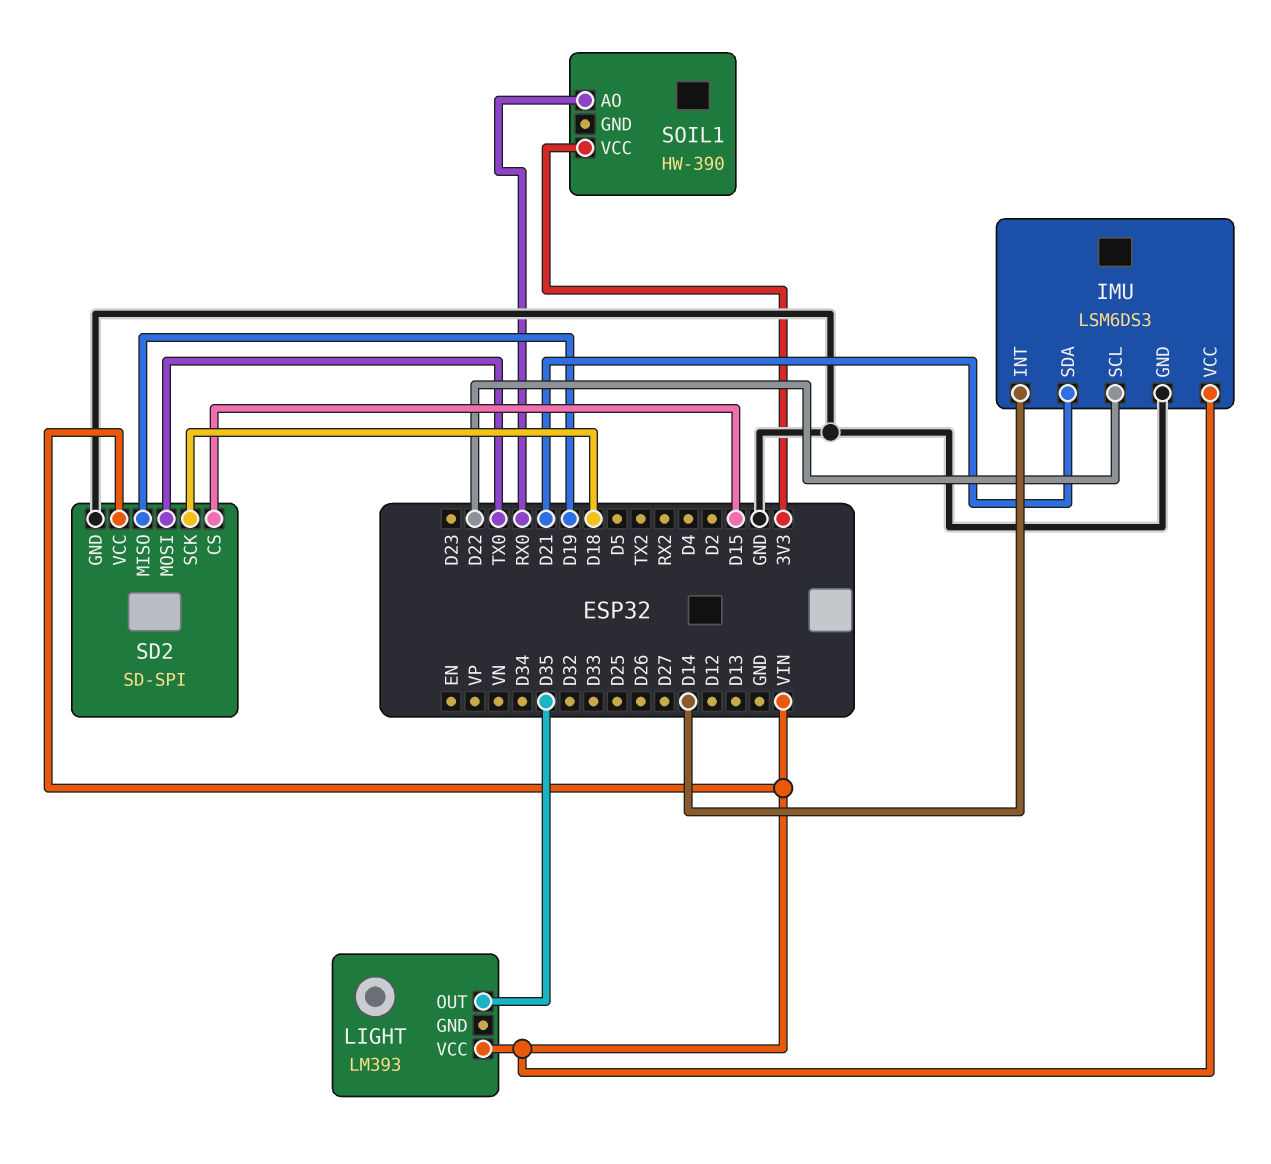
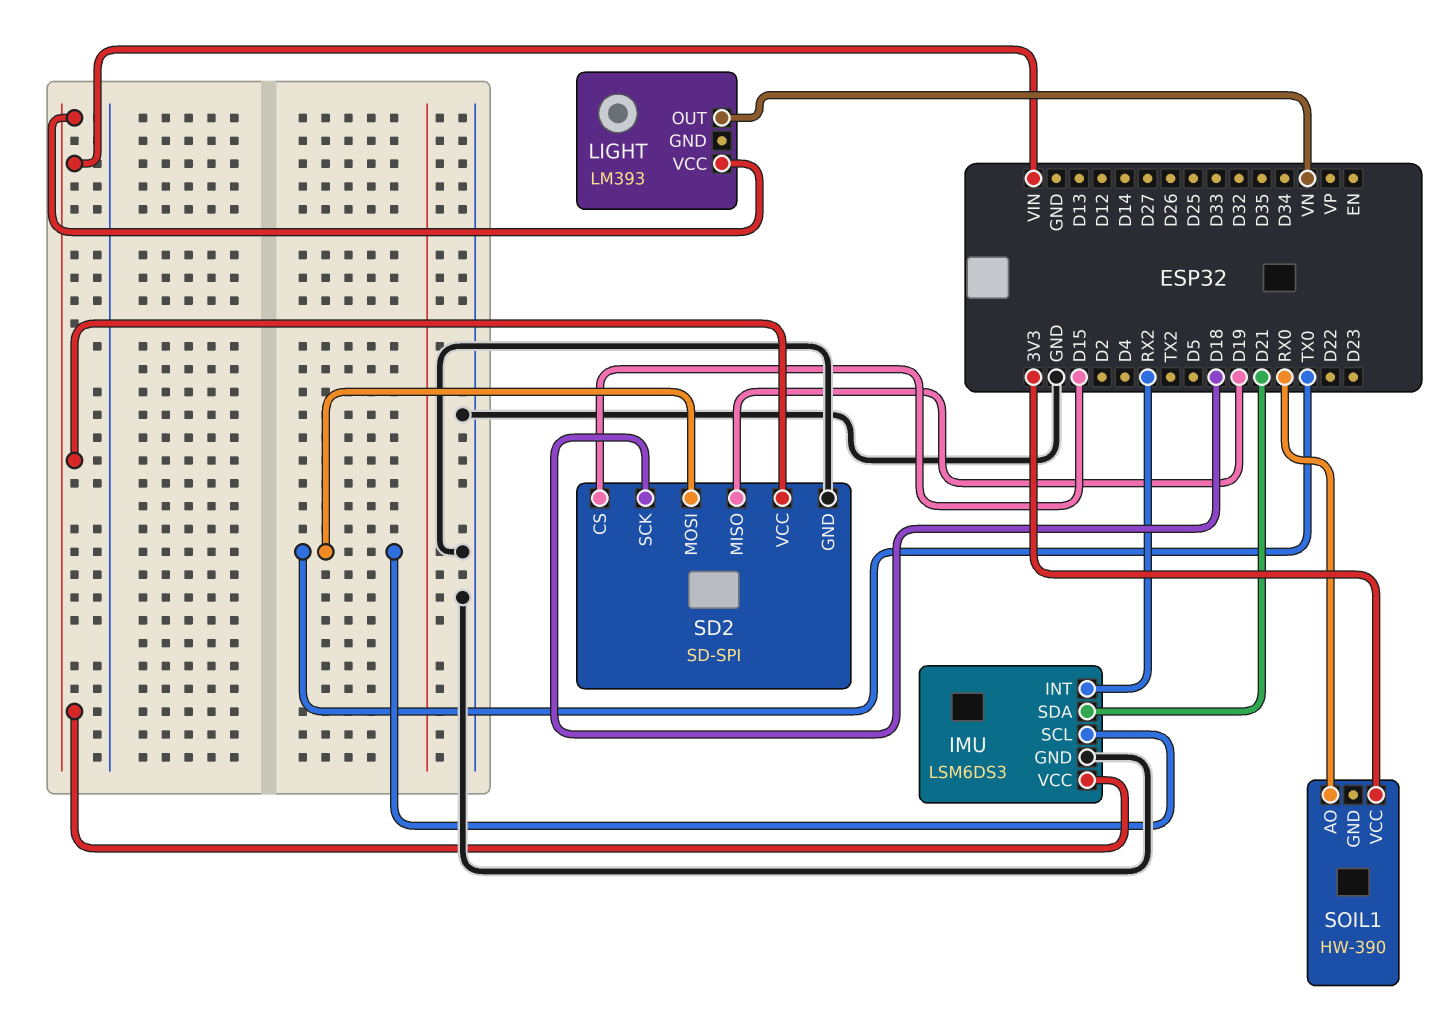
IMU pin INT: D14 -> RX2
IMU pin SCL: D22 -> TX0
LIGHT pin OUT: D35 -> VN

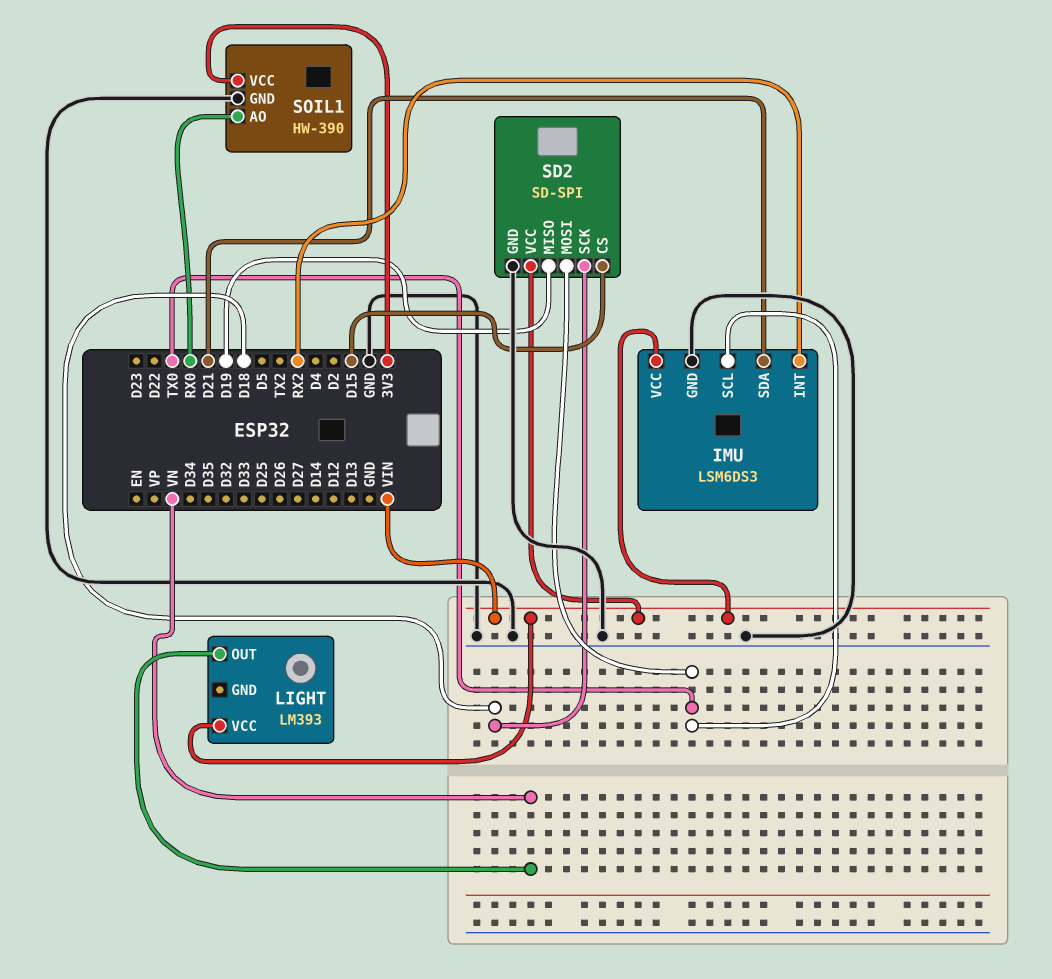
SOIL1 pin GND: none -> GND

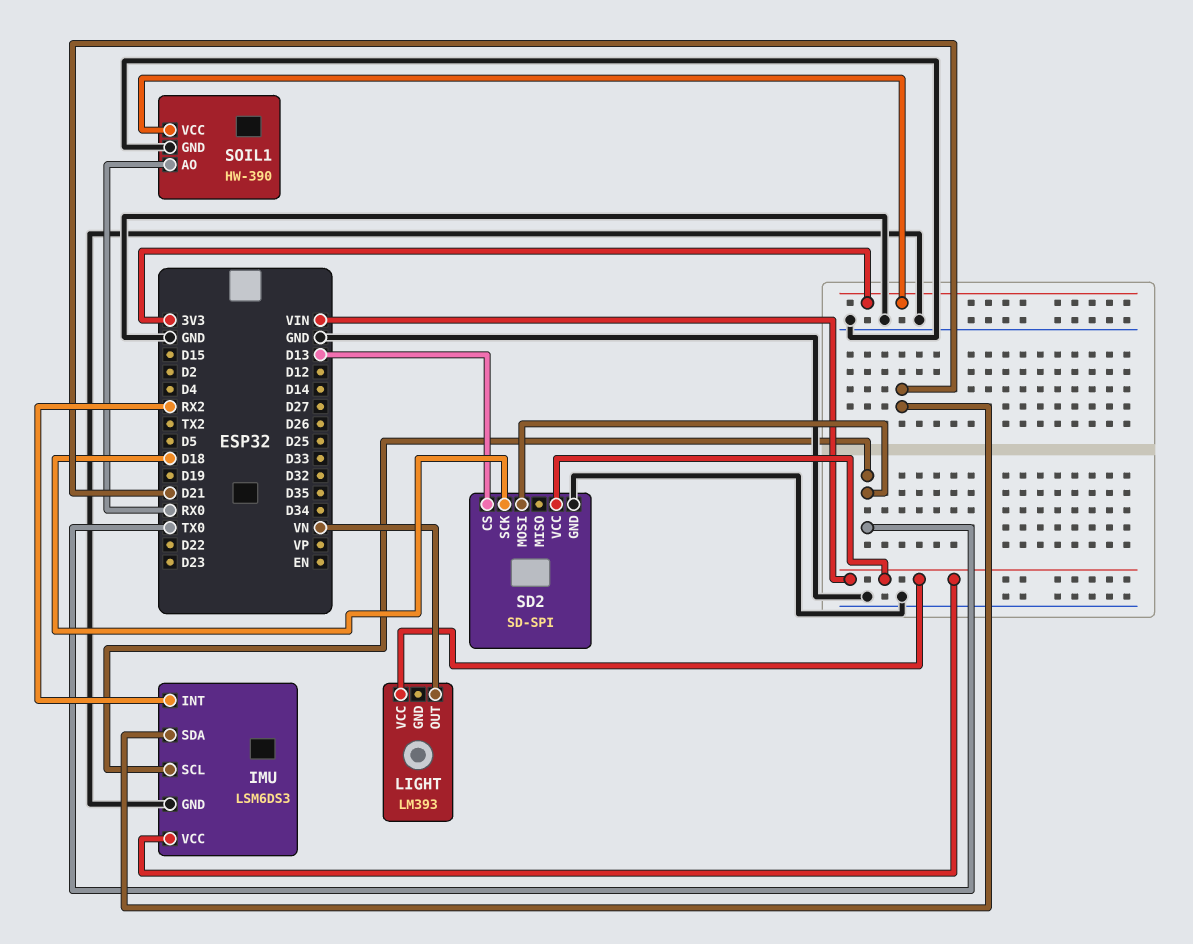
SD2 pin CS: D15 -> D13
SD2 pin MISO: D19 -> none

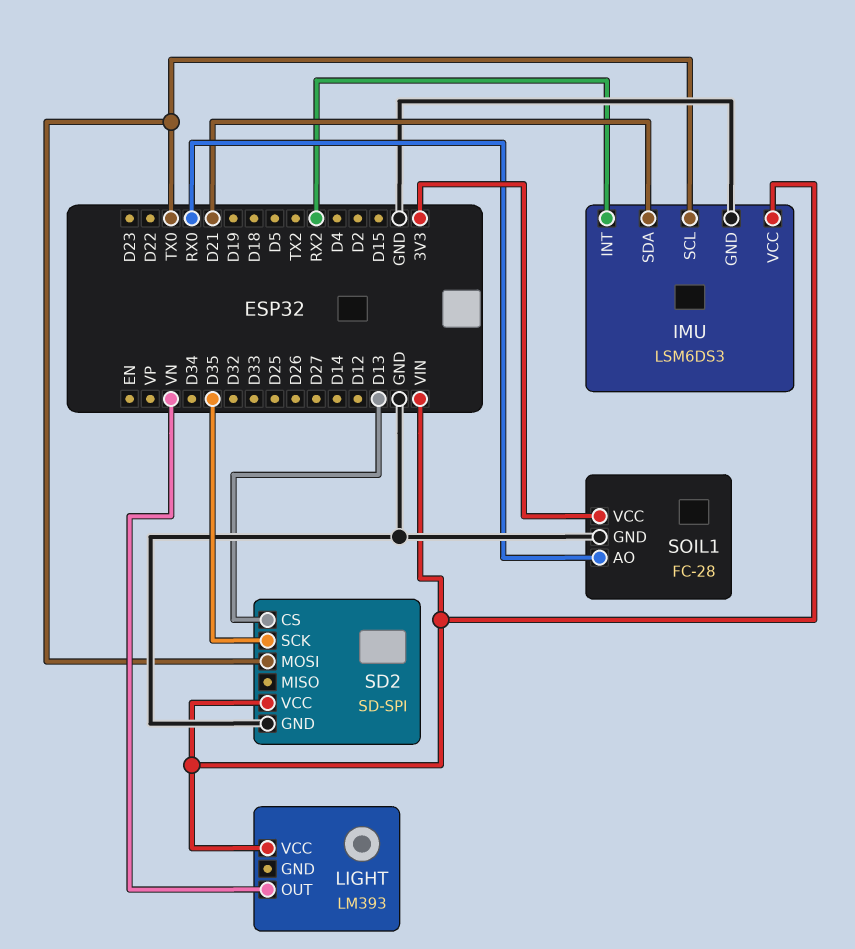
SD2 pin SCK: D18 -> D35
SOIL1: HW-390 -> FC-28

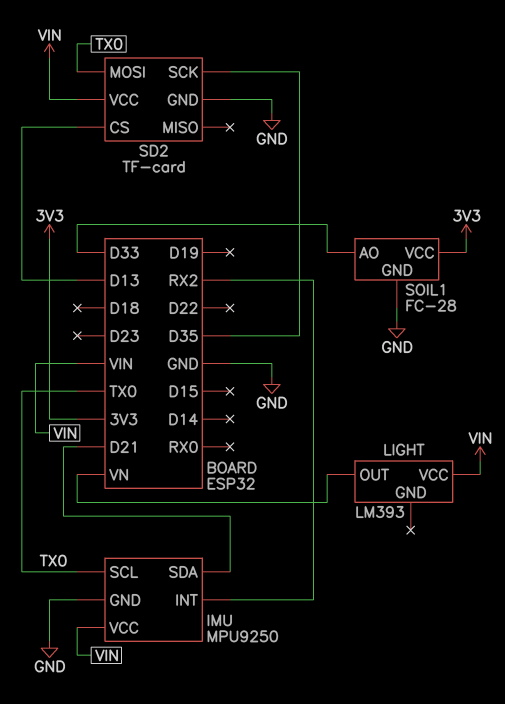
IMU: LSM6DS3 -> MPU9250
SD2: SD-SPI -> TF-card
SOIL1 pin AO: RX0 -> D33

